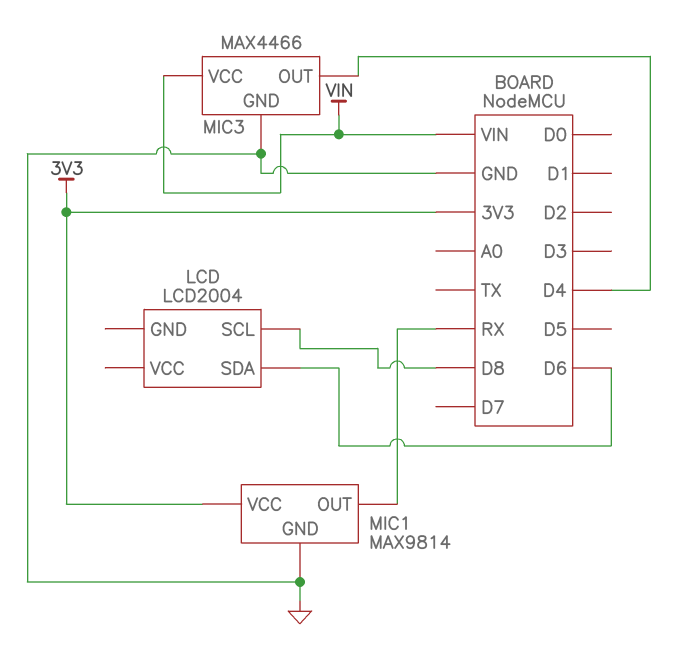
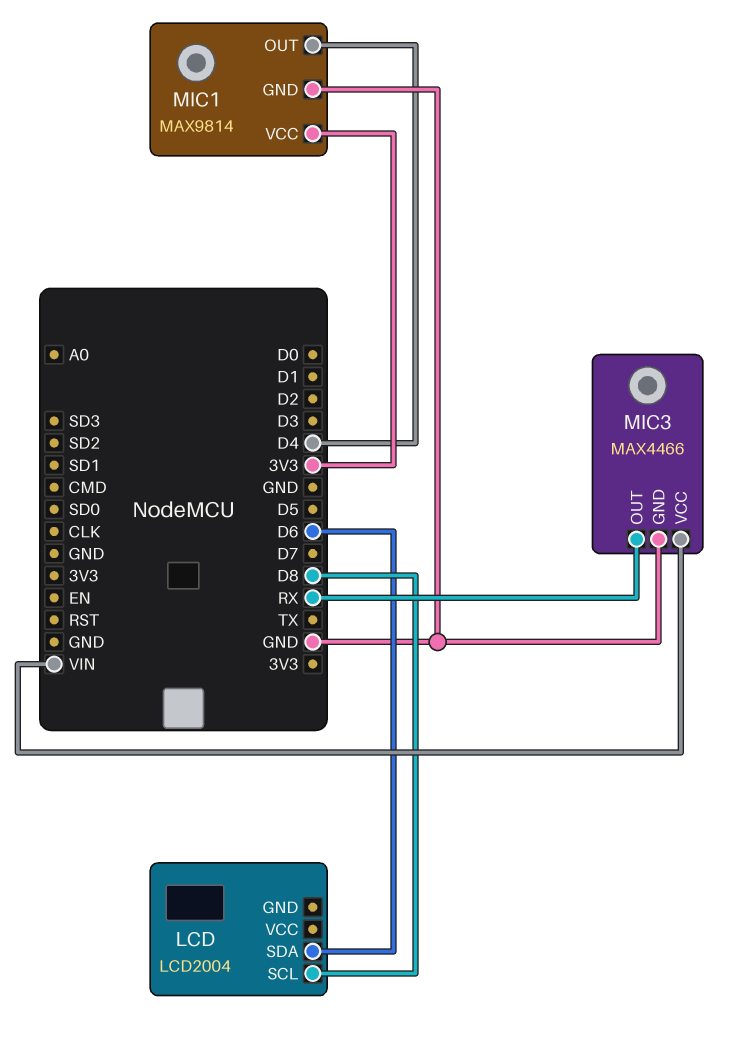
MIC1 pin OUT: RX -> D4
MIC3 pin OUT: D4 -> RX

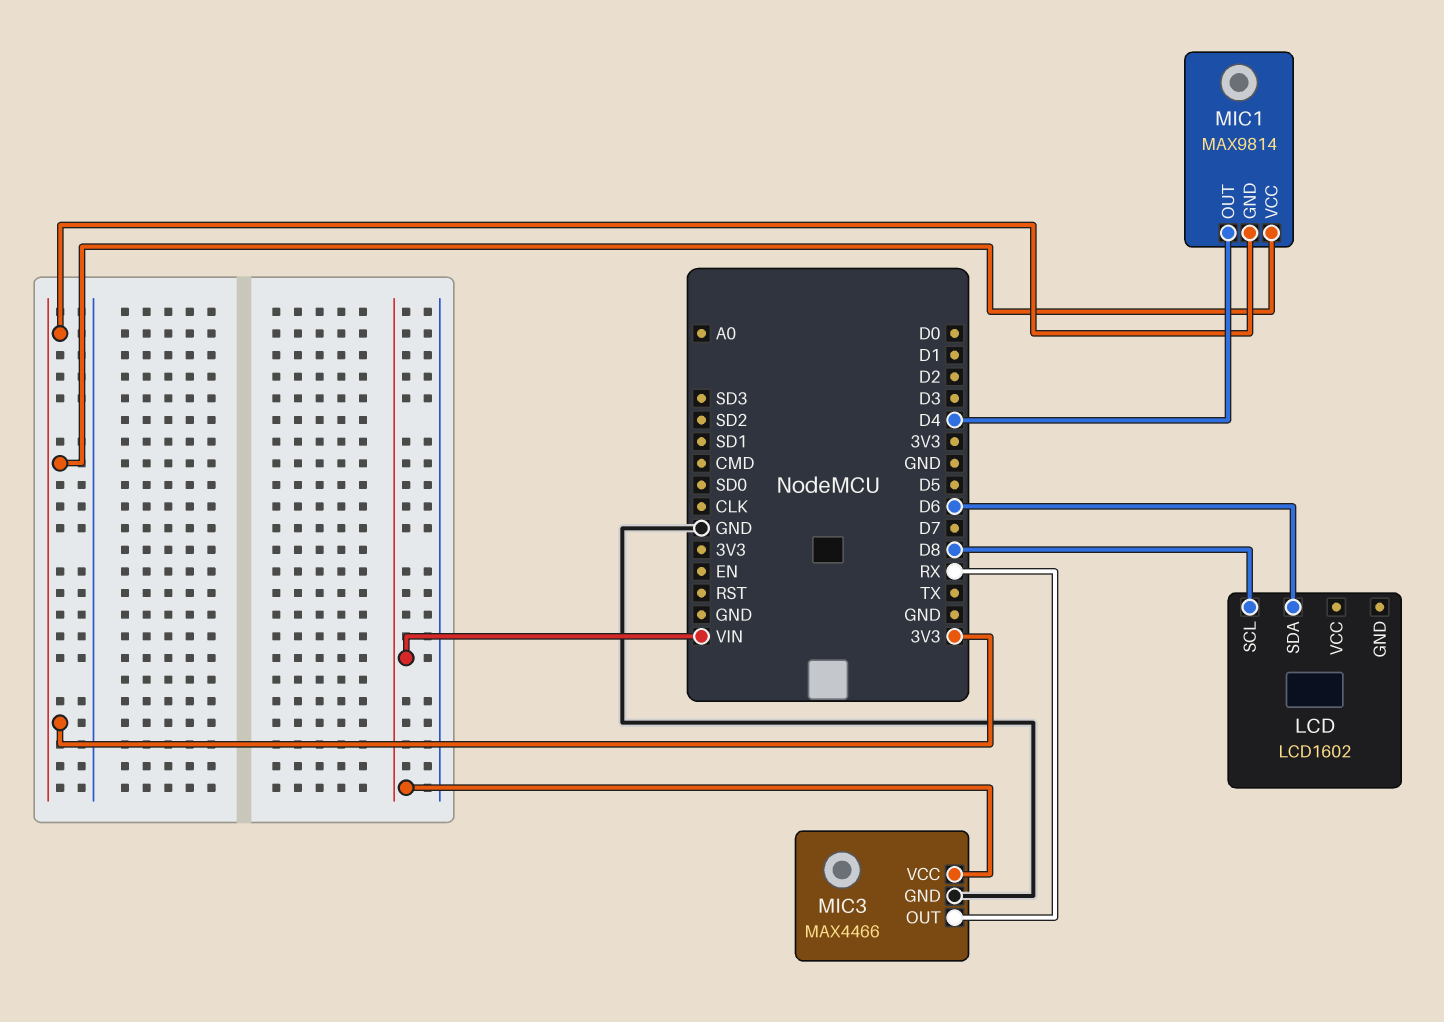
LCD: LCD2004 -> LCD1602
MIC1 pin GND: GND -> 3V3

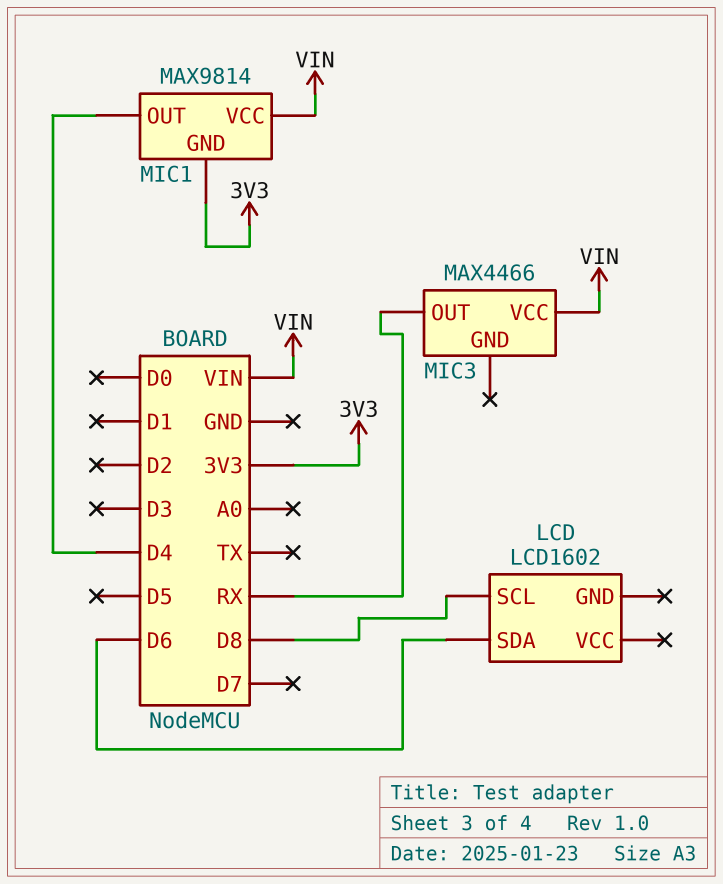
MIC1 pin VCC: 3V3 -> VIN
MIC3 pin GND: GND -> none

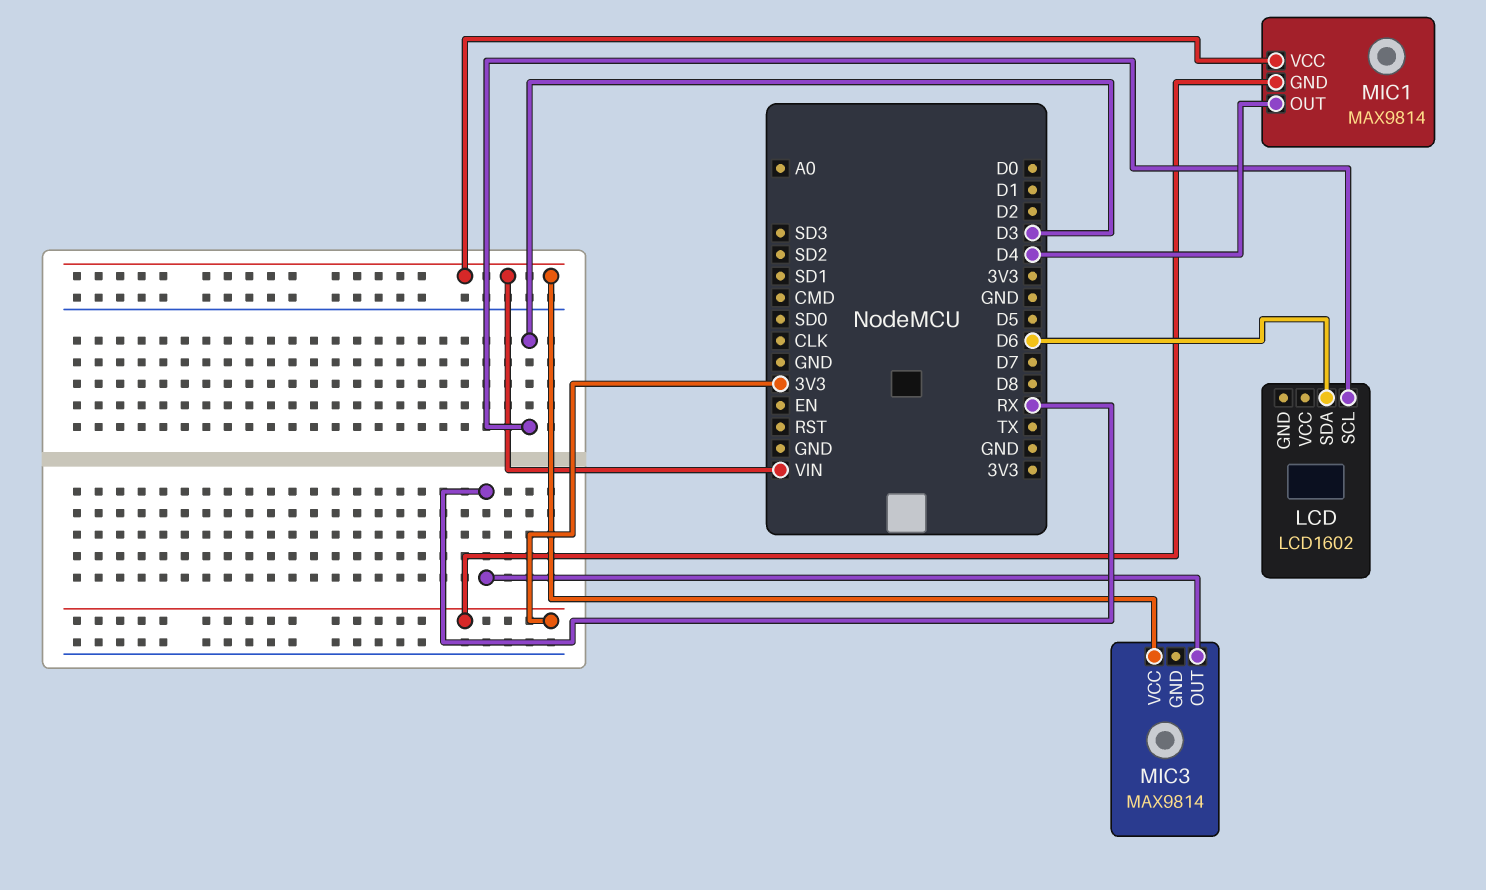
LCD pin SCL: D8 -> D3
MIC3: MAX4466 -> MAX9814

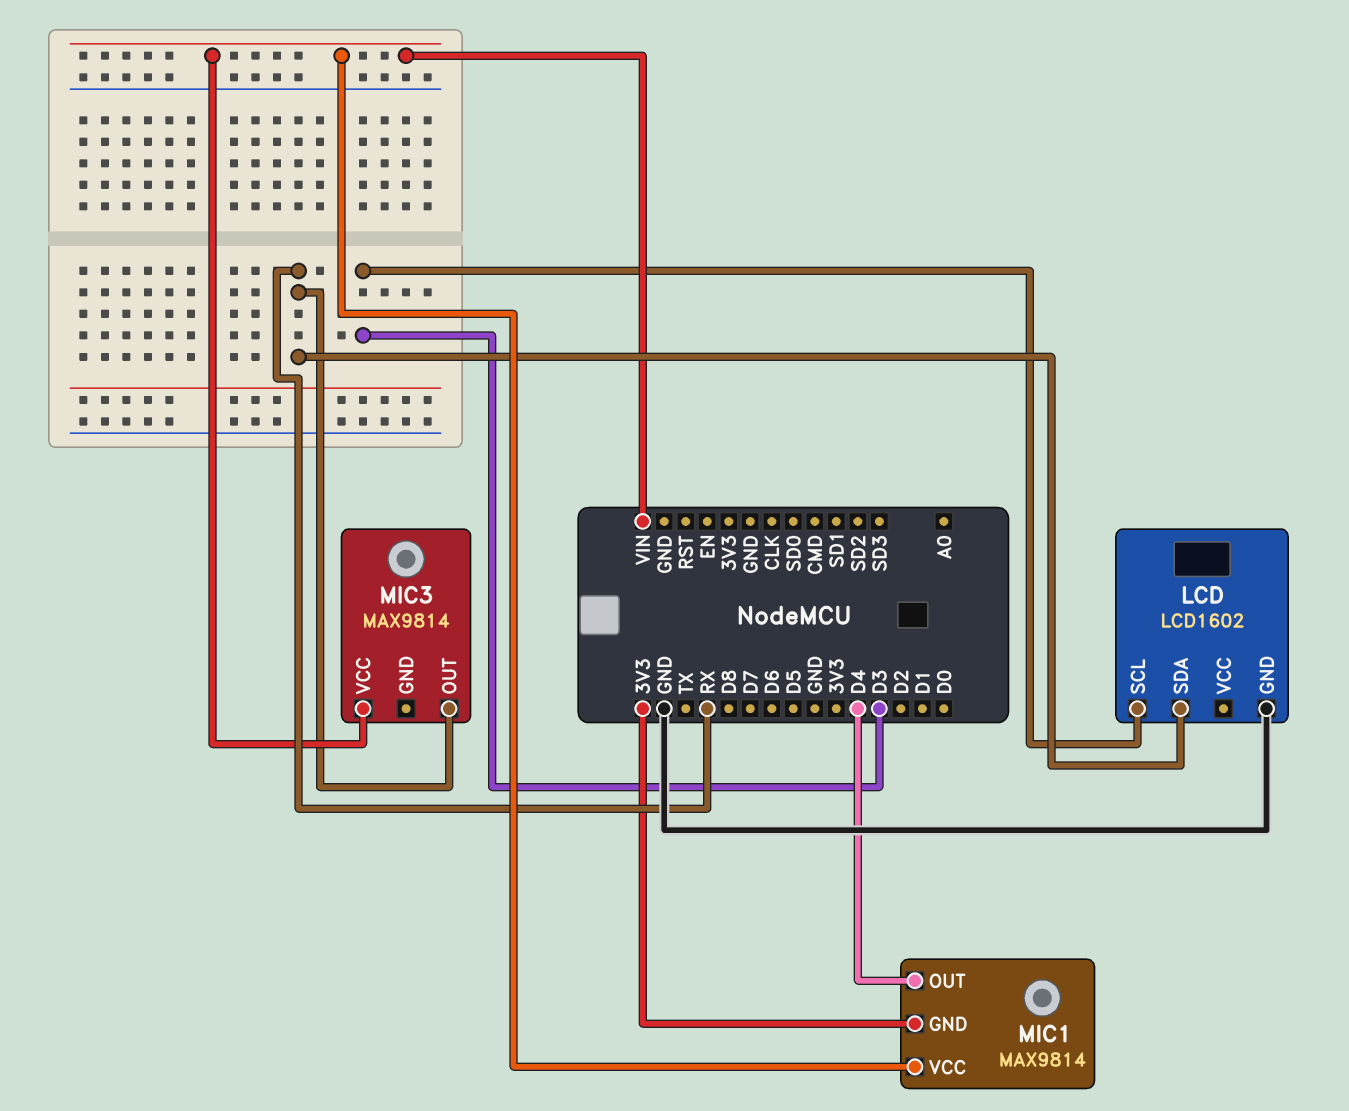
LCD pin GND: none -> GND
LCD pin SDA: D6 -> RX

